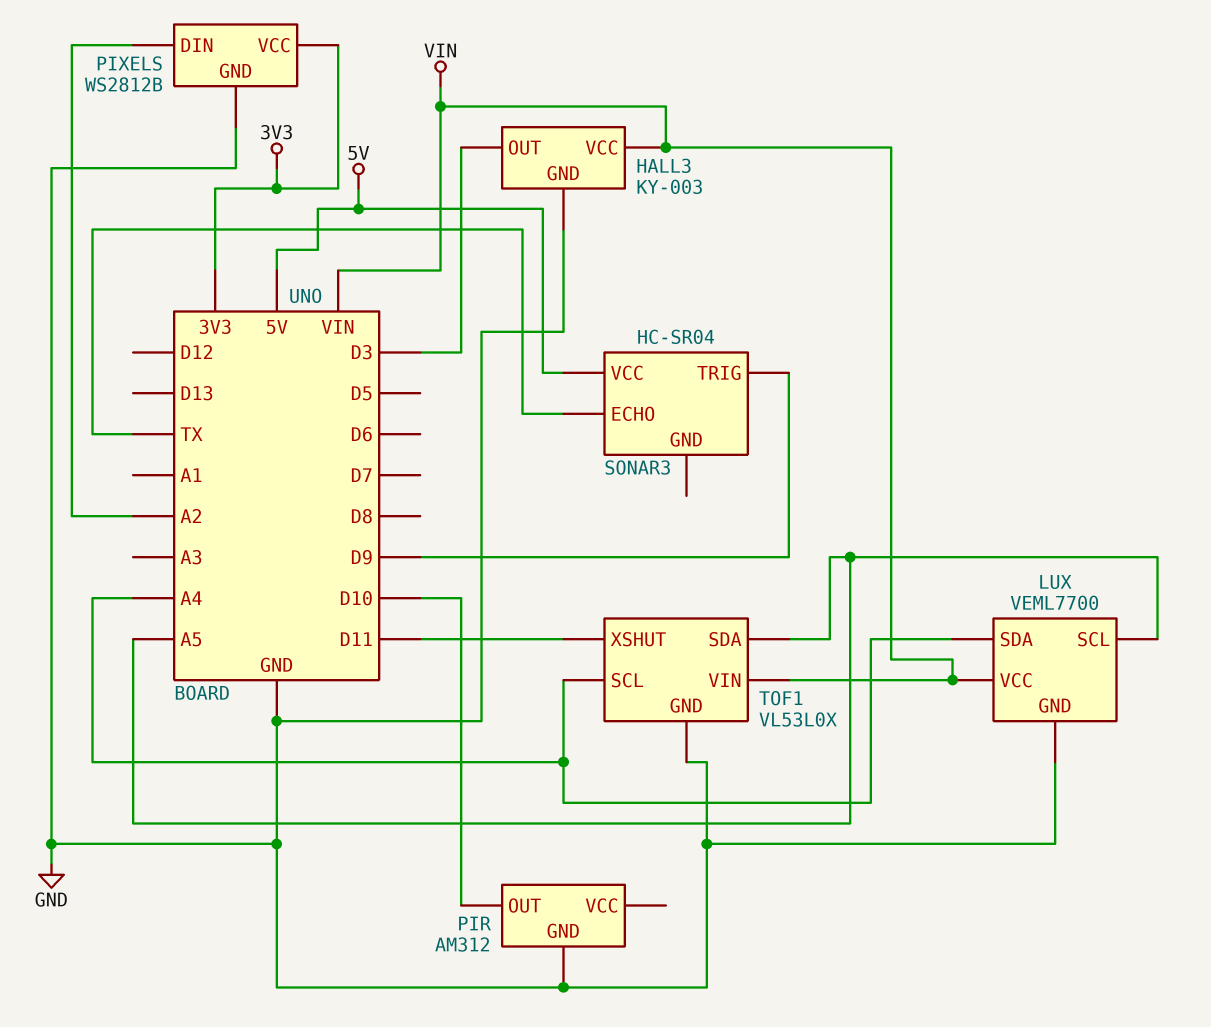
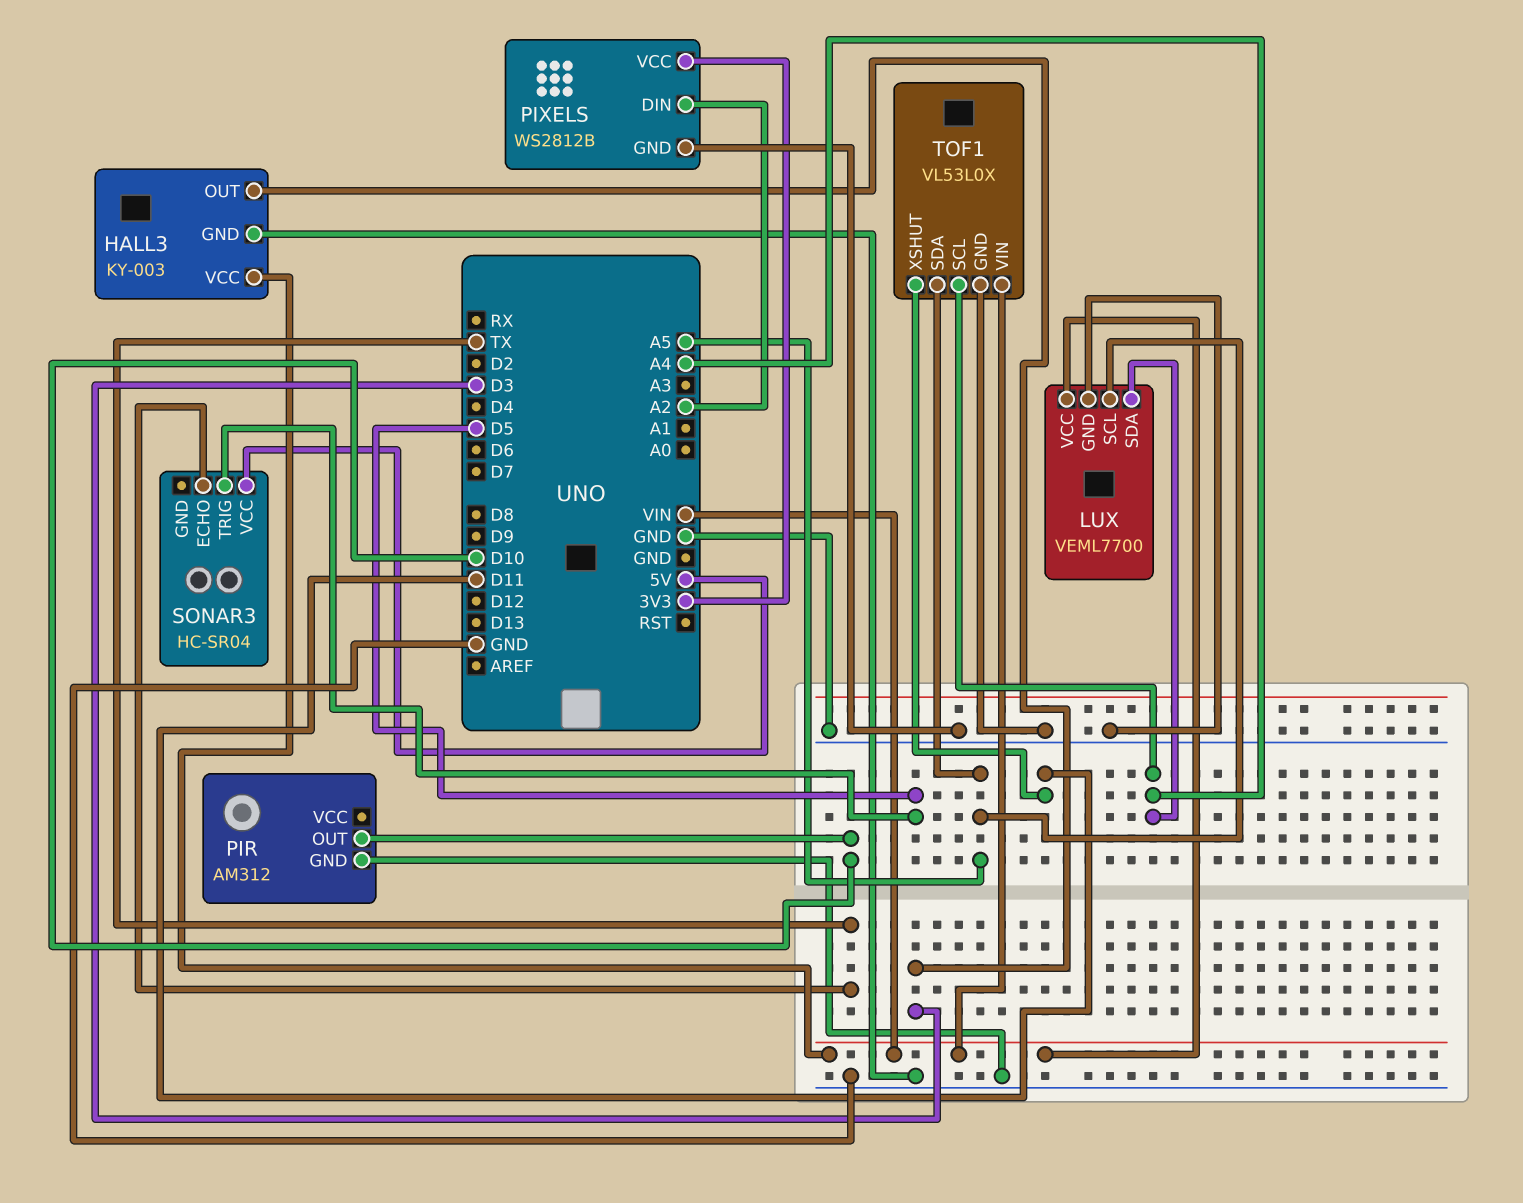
SONAR3 pin TRIG: D9 -> D5

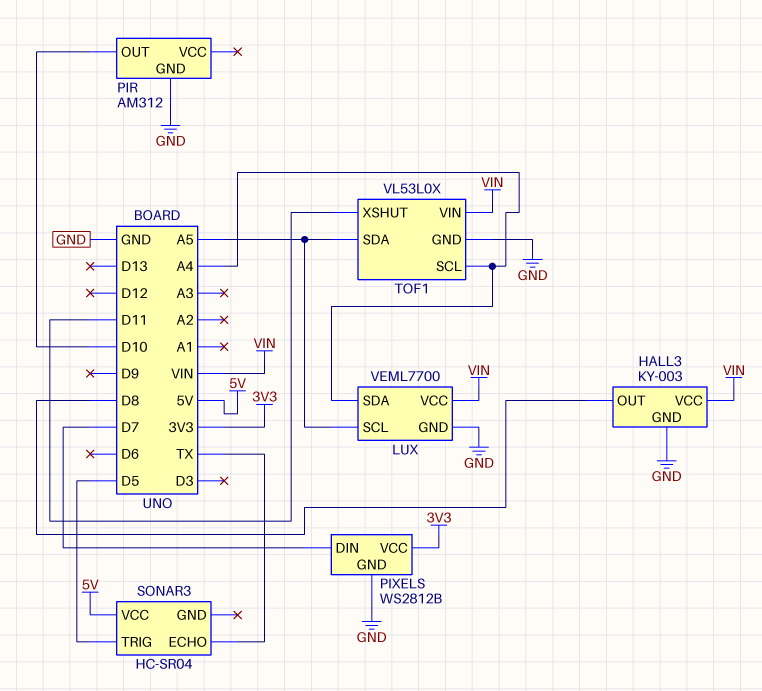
HALL3 pin OUT: D3 -> D8
PIXELS pin DIN: A2 -> D7

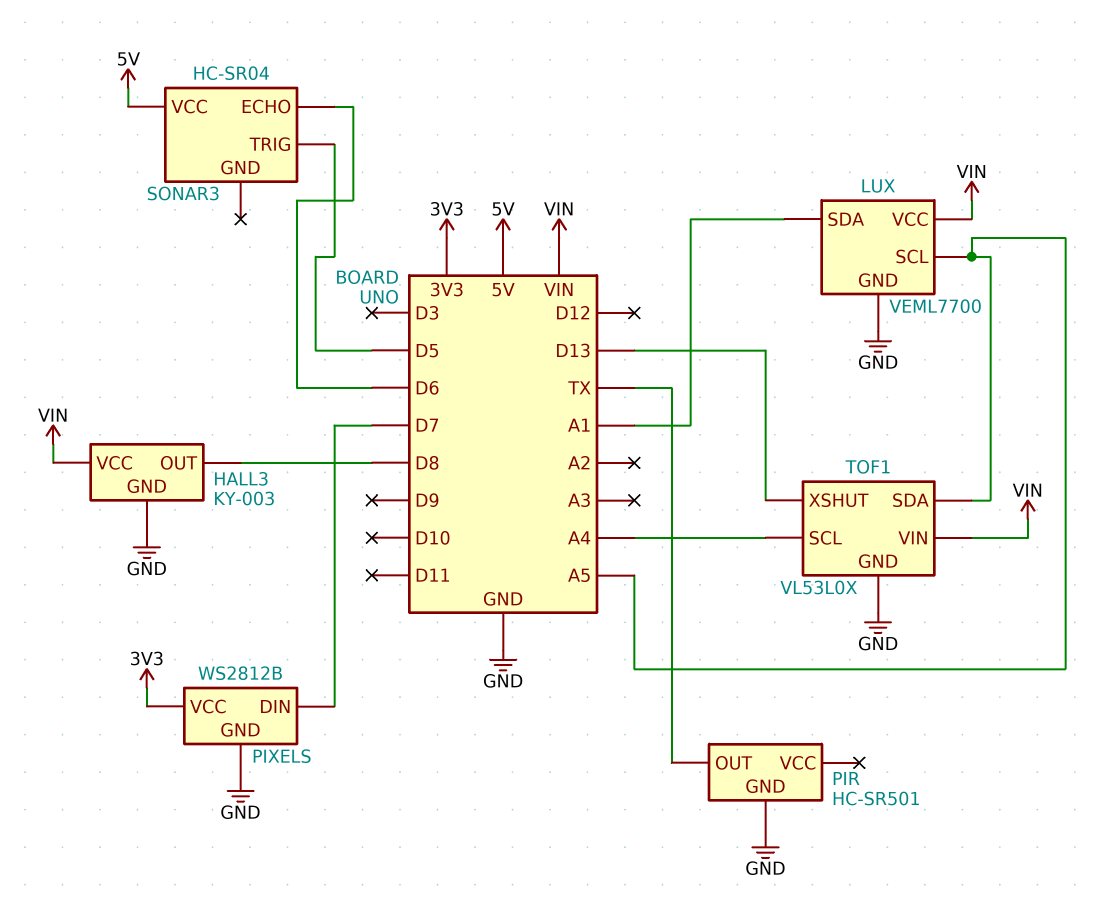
LUX pin SDA: A4 -> A1
PIR: AM312 -> HC-SR501
PIR pin OUT: D10 -> TX
SONAR3 pin ECHO: TX -> D6
TOF1 pin XSHUT: D11 -> D13

